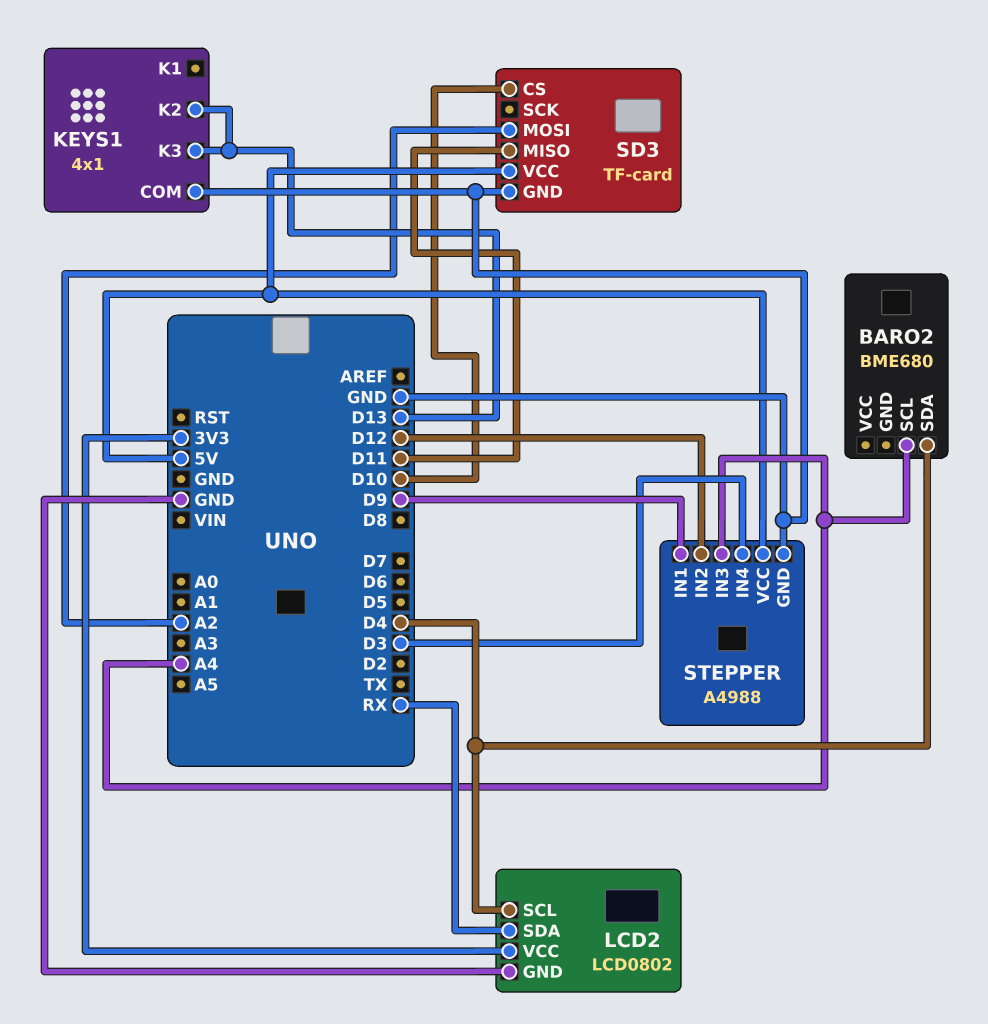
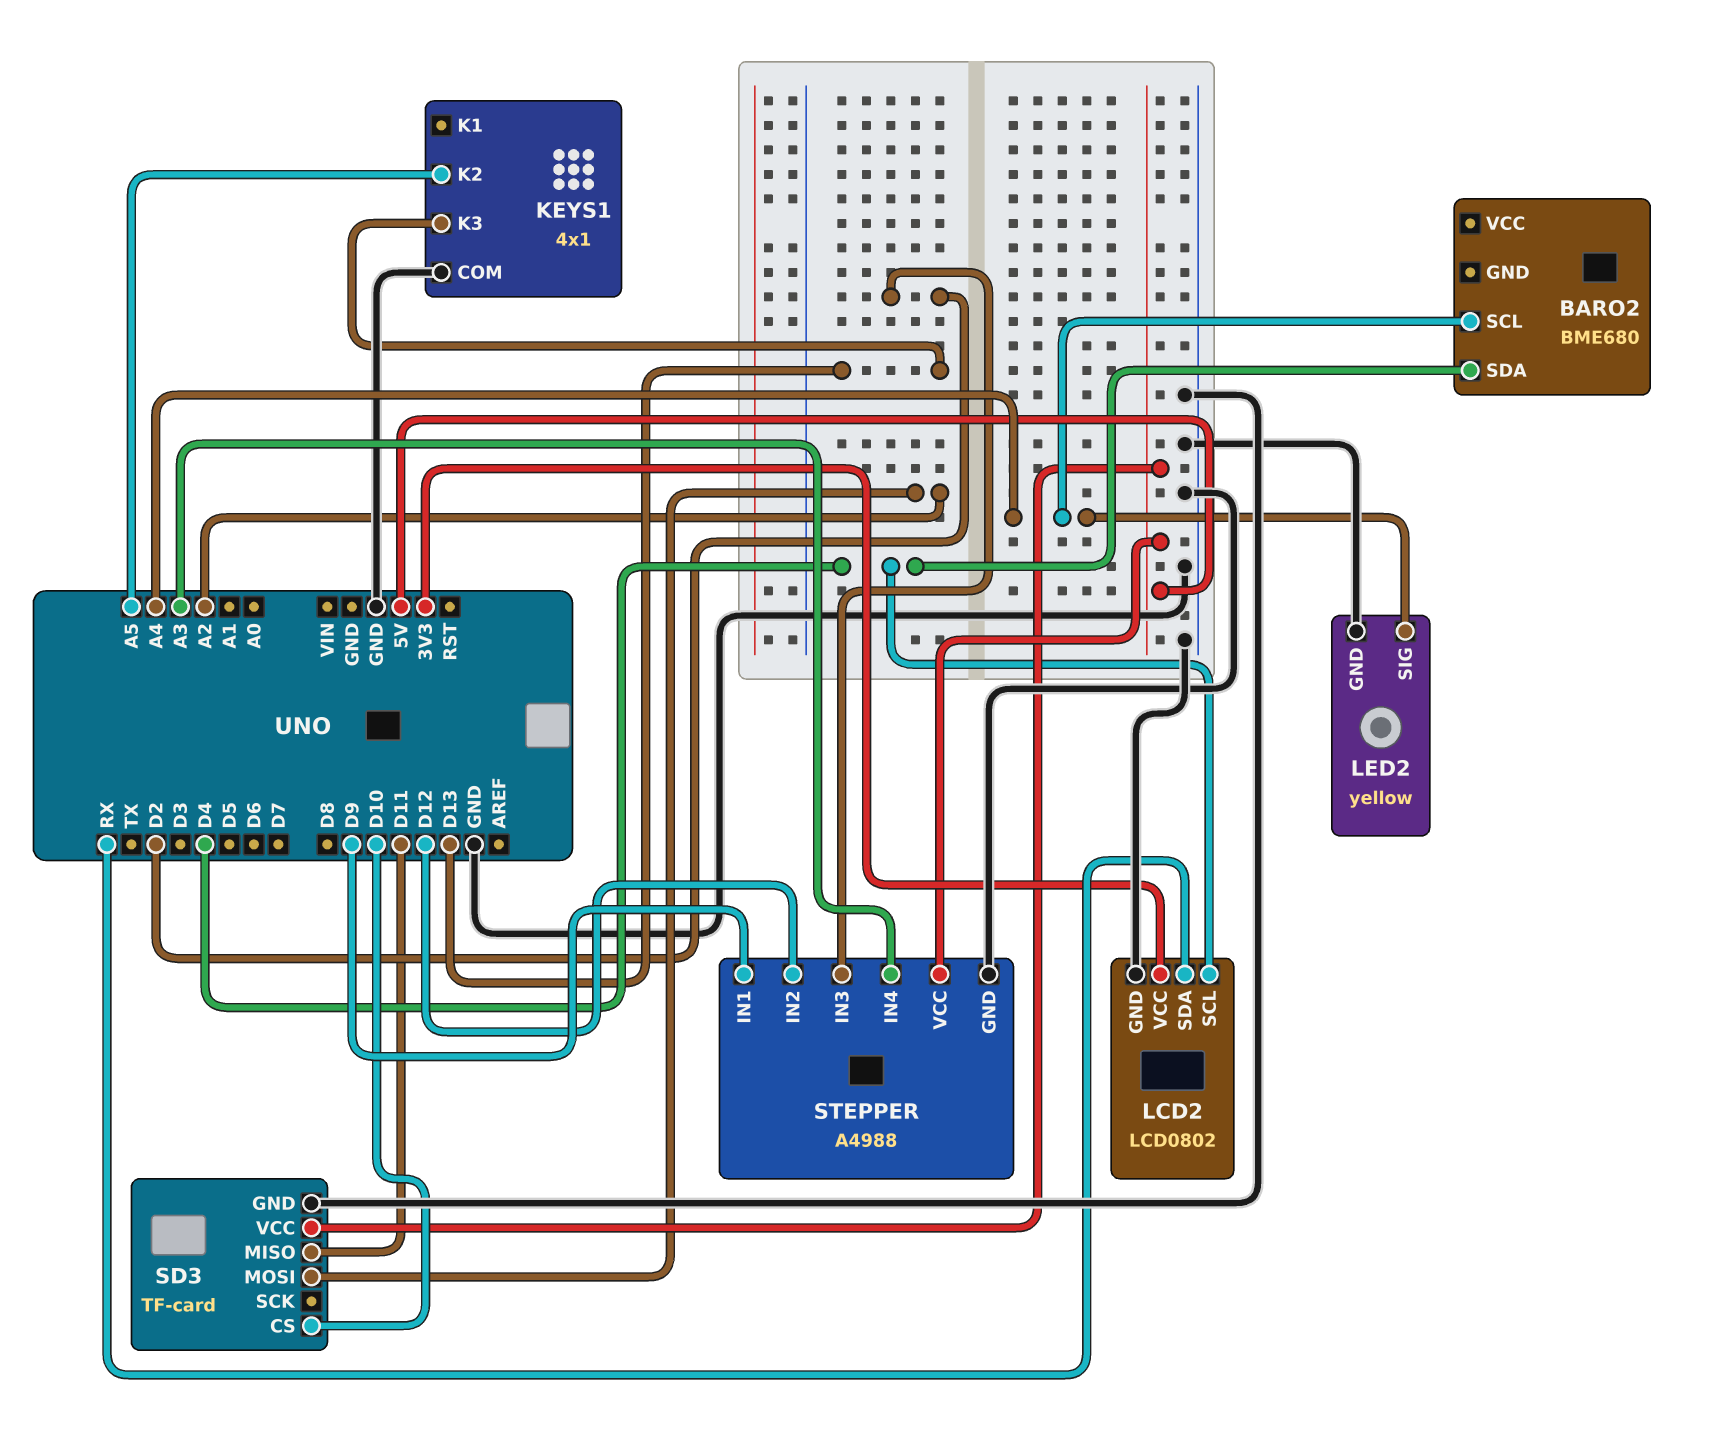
KEYS1 pin K2: D13 -> A5
LED2: none -> yellow
LED2 pin GND: none -> GND
LED2 pin SIG: none -> A4
STEPPER pin IN3: A4 -> D2
STEPPER pin IN4: D3 -> A3

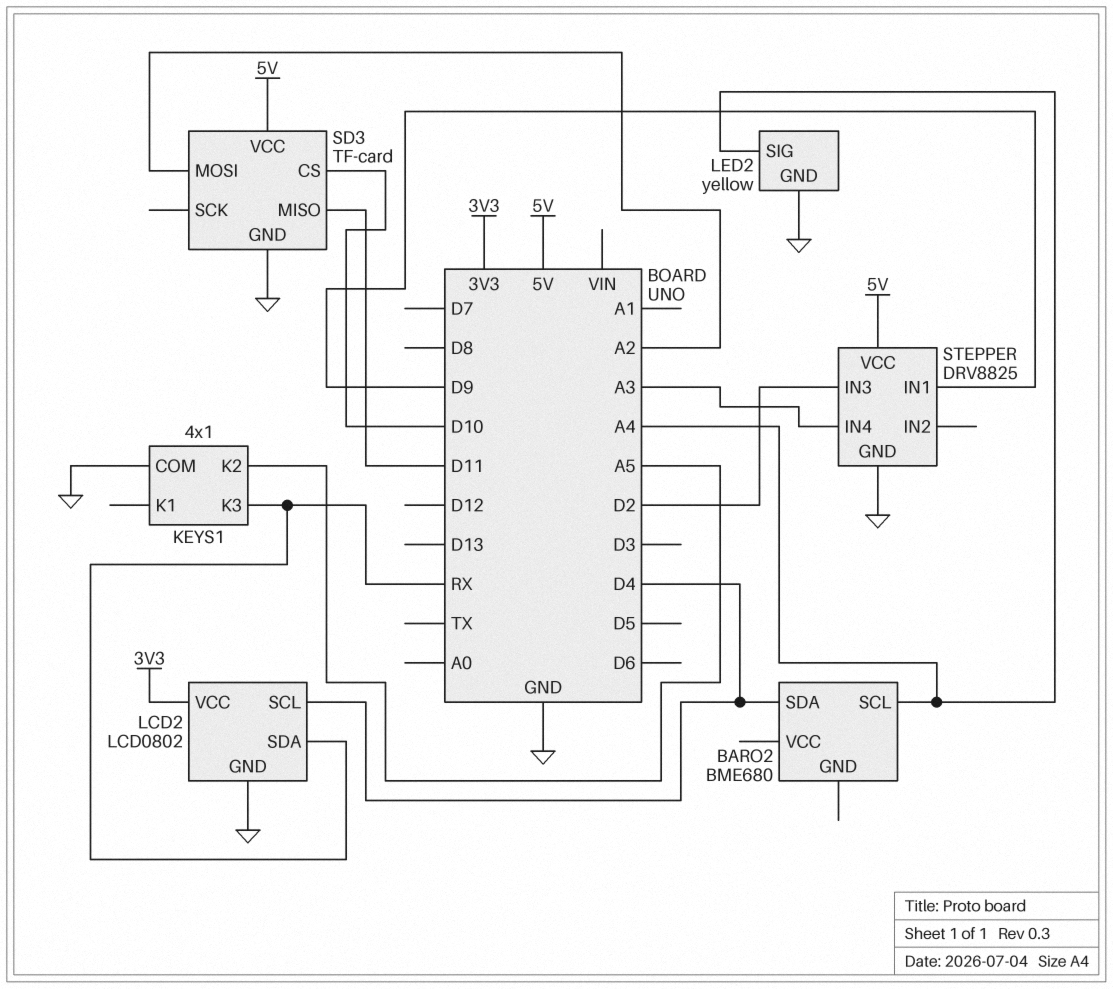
KEYS1 pin K3: D13 -> RX
STEPPER: A4988 -> DRV8825
STEPPER pin IN2: D12 -> none

